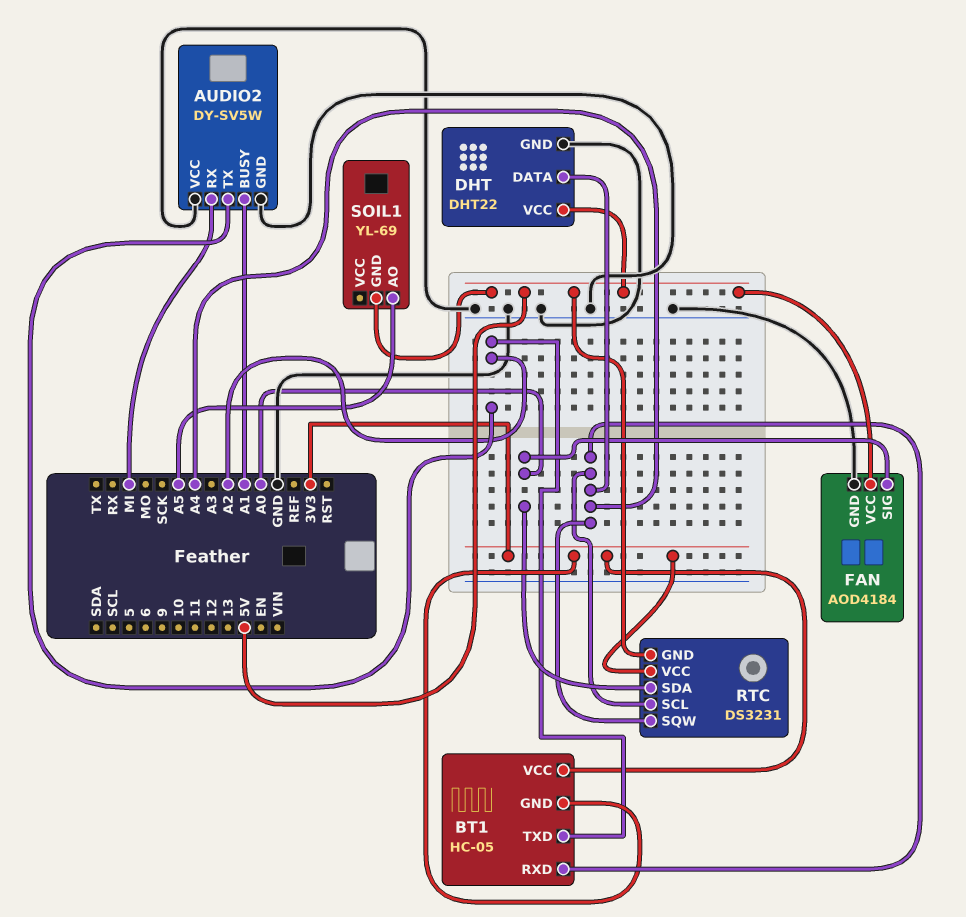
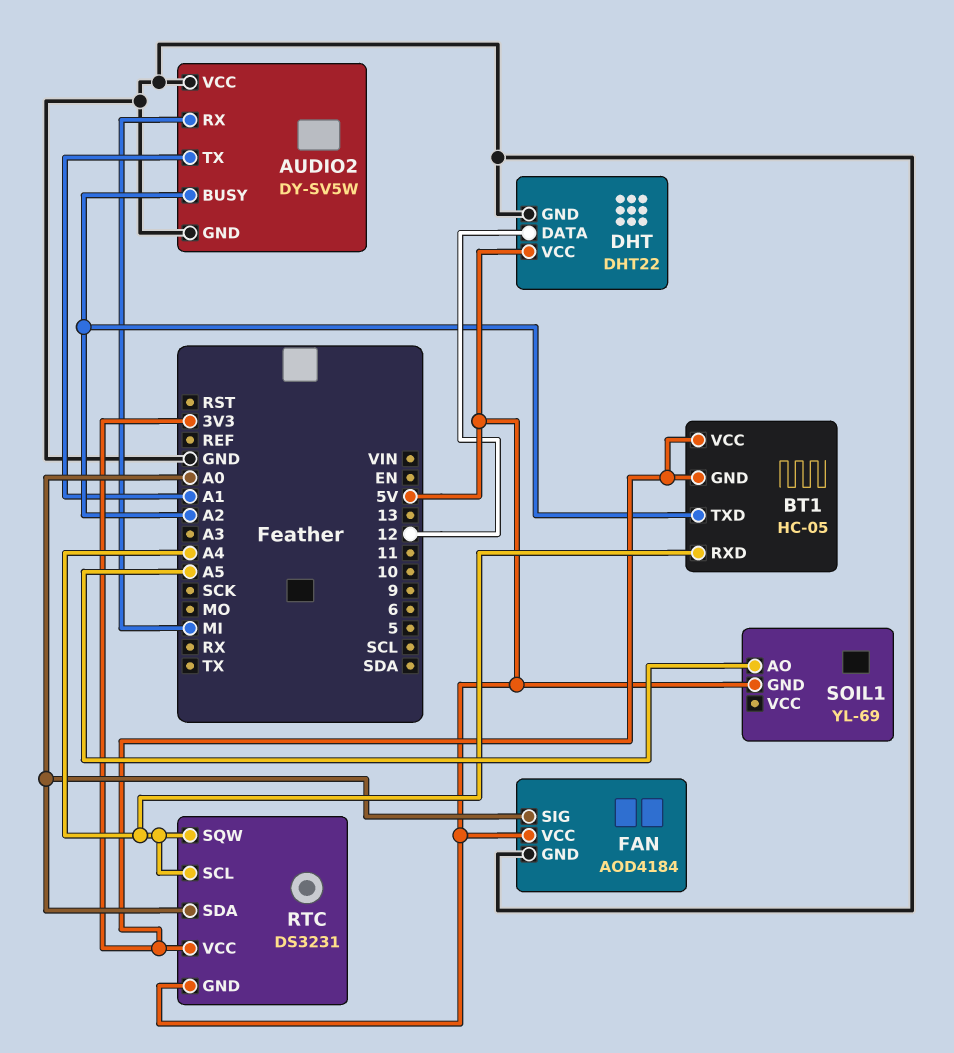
AUDIO2 pin BUSY: A1 -> A2
AUDIO2 pin TX: A2 -> A1
DHT pin DATA: A4 -> 12

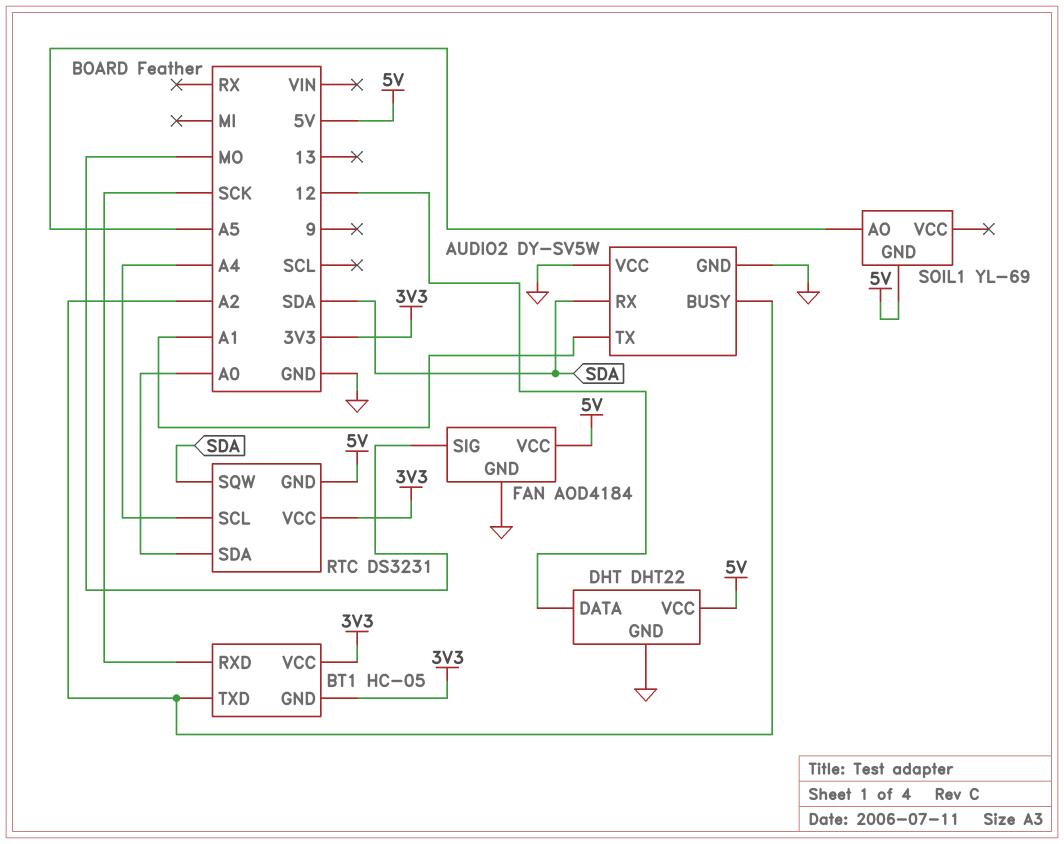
AUDIO2 pin RX: MI -> SDA
BT1 pin RXD: A4 -> SCK
FAN pin SIG: A0 -> MO
RTC pin SQW: A4 -> SDA

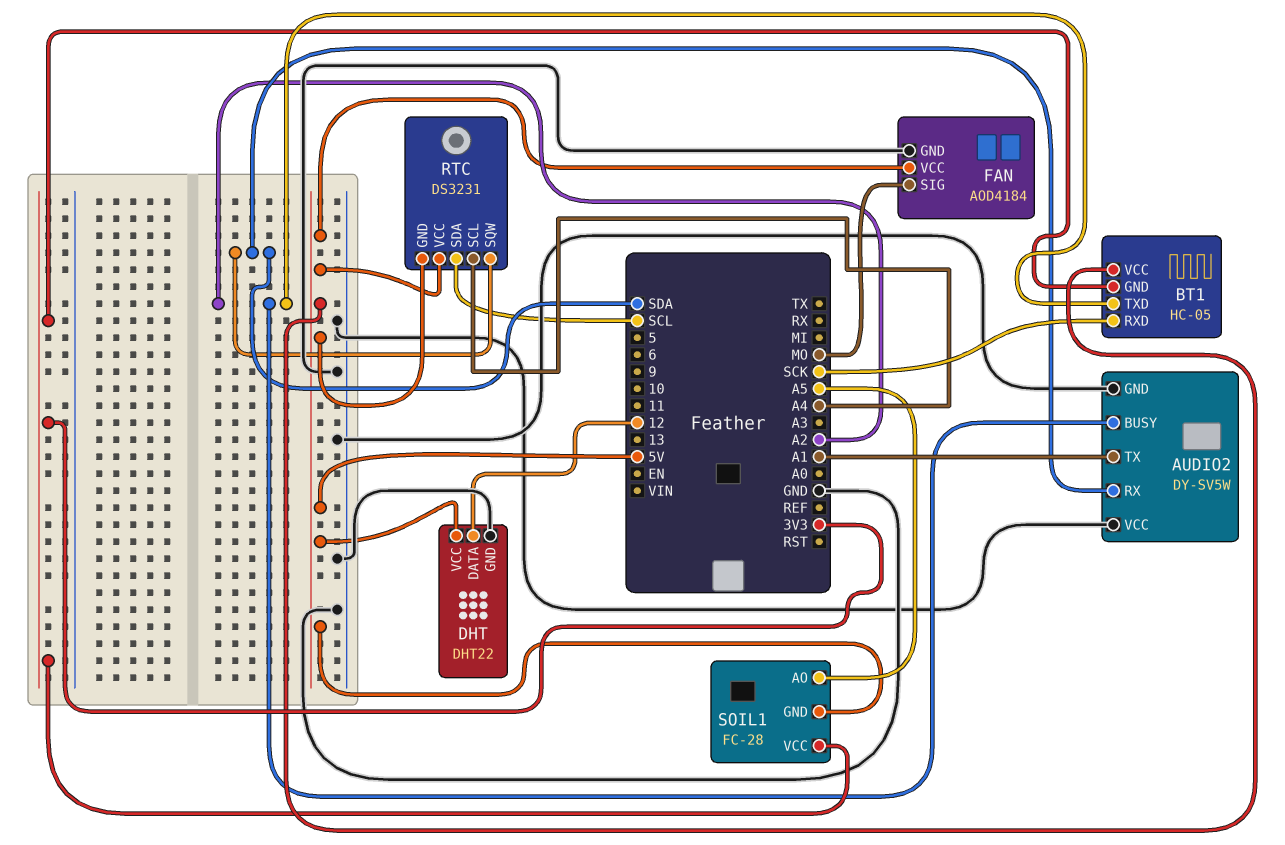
BT1 pin VCC: 3V3 -> 5V
RTC pin SDA: A0 -> SCL
RTC pin VCC: 3V3 -> 5V
SOIL1: YL-69 -> FC-28
SOIL1 pin VCC: none -> 3V3

